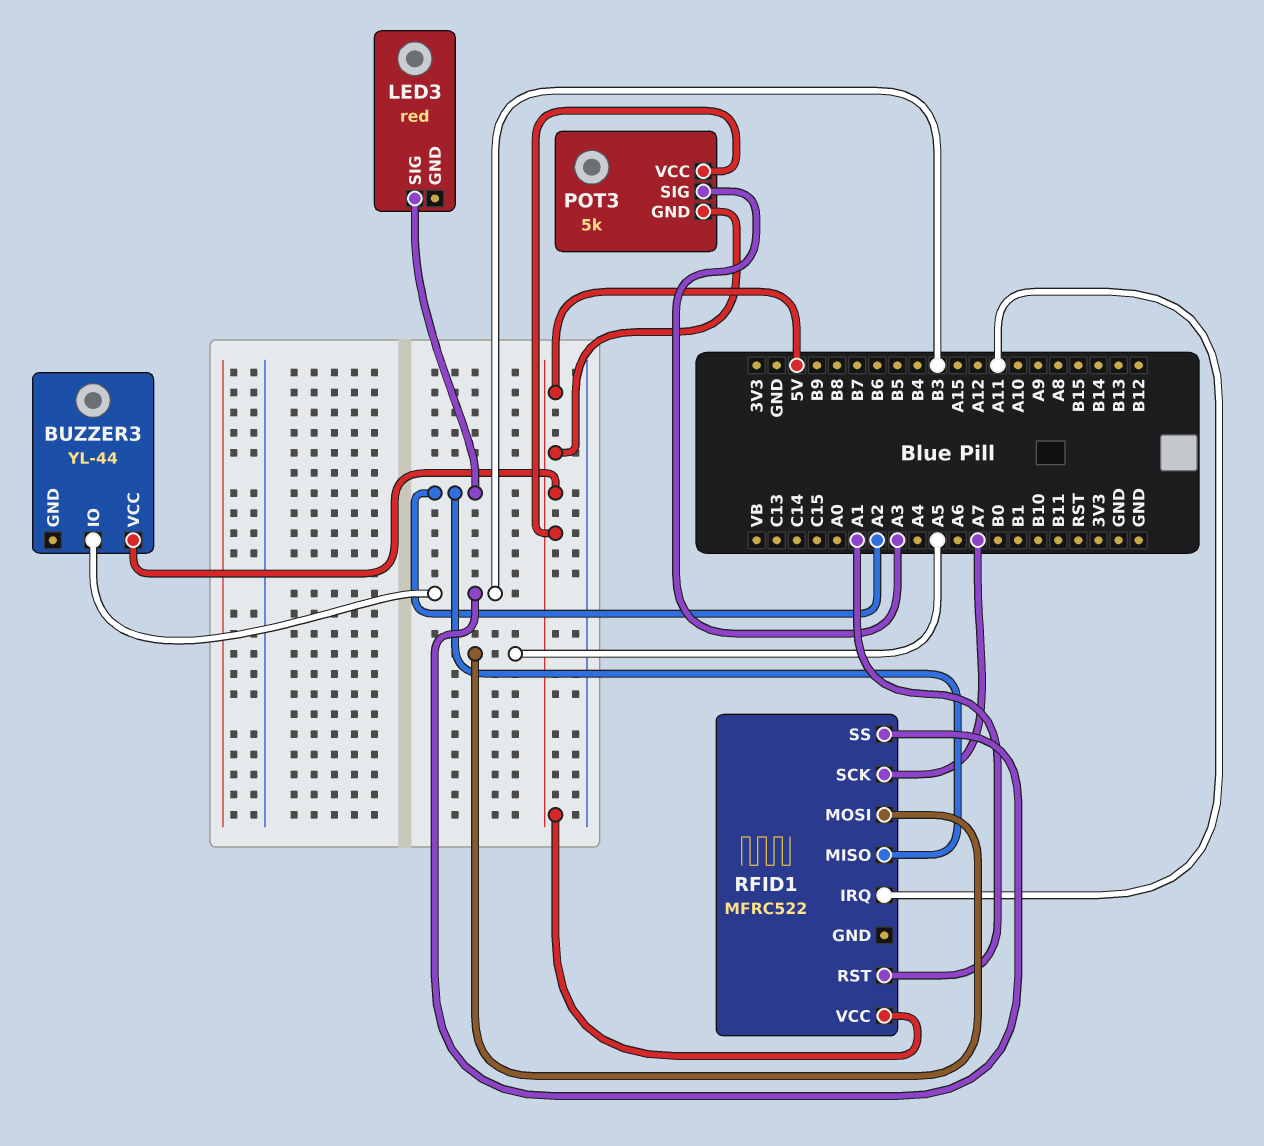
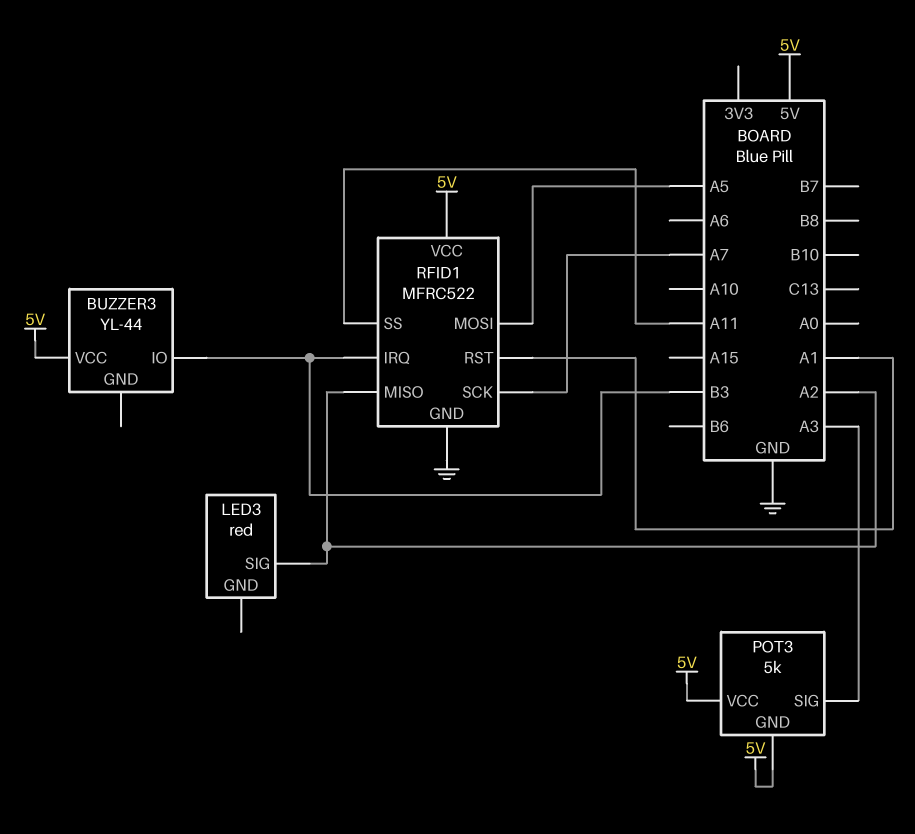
RFID1 pin GND: none -> GND
RFID1 pin IRQ: A11 -> B3
RFID1 pin SS: B3 -> A11

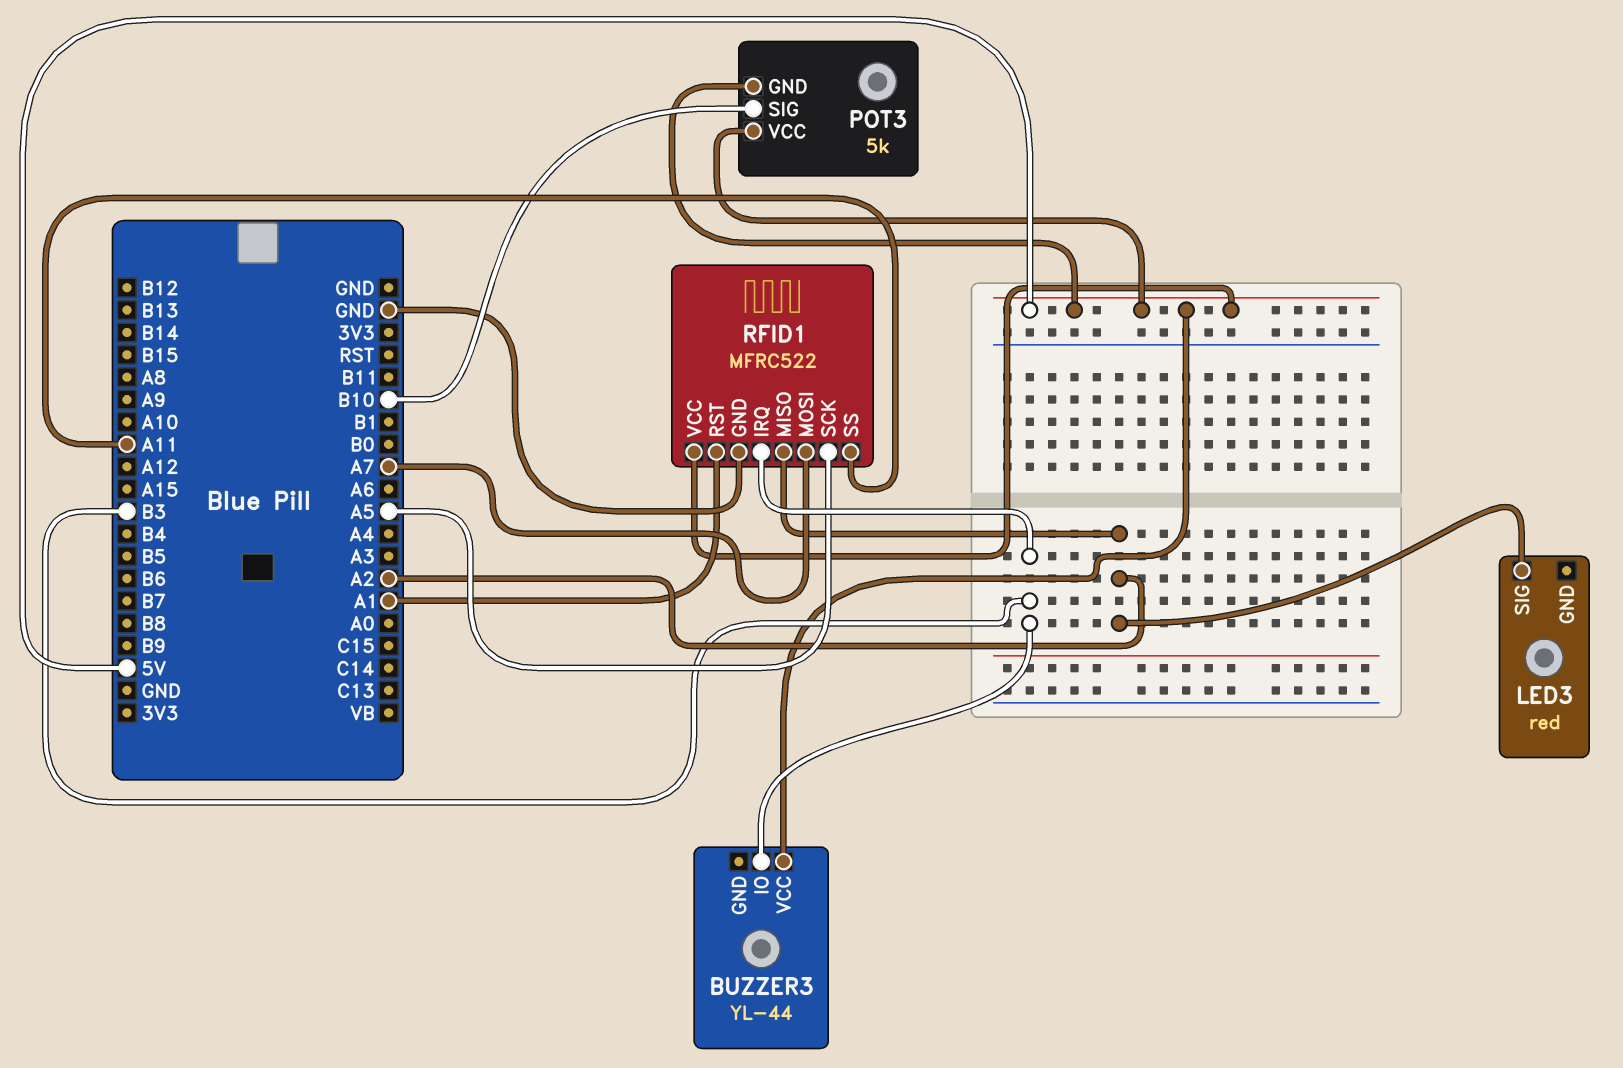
POT3 pin SIG: A3 -> B10
RFID1 pin MOSI: A5 -> A7
RFID1 pin SCK: A7 -> A5

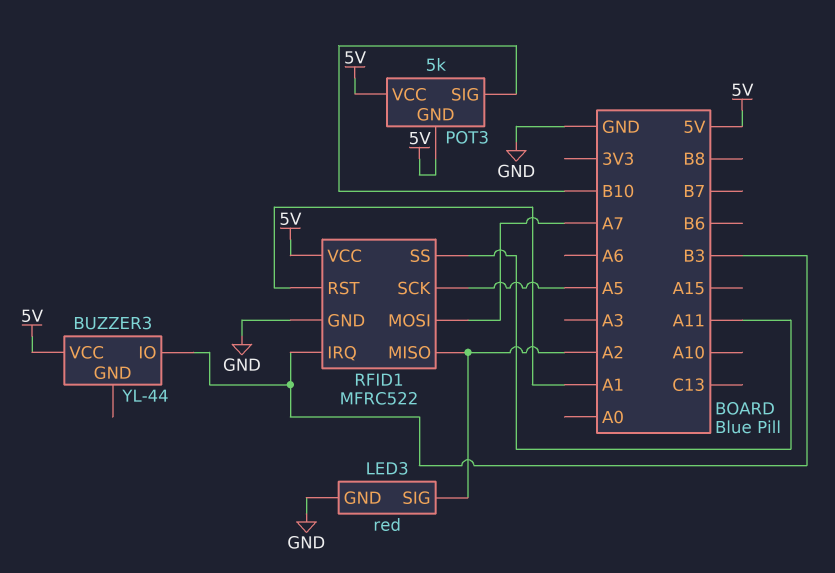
LED3 pin GND: none -> GND

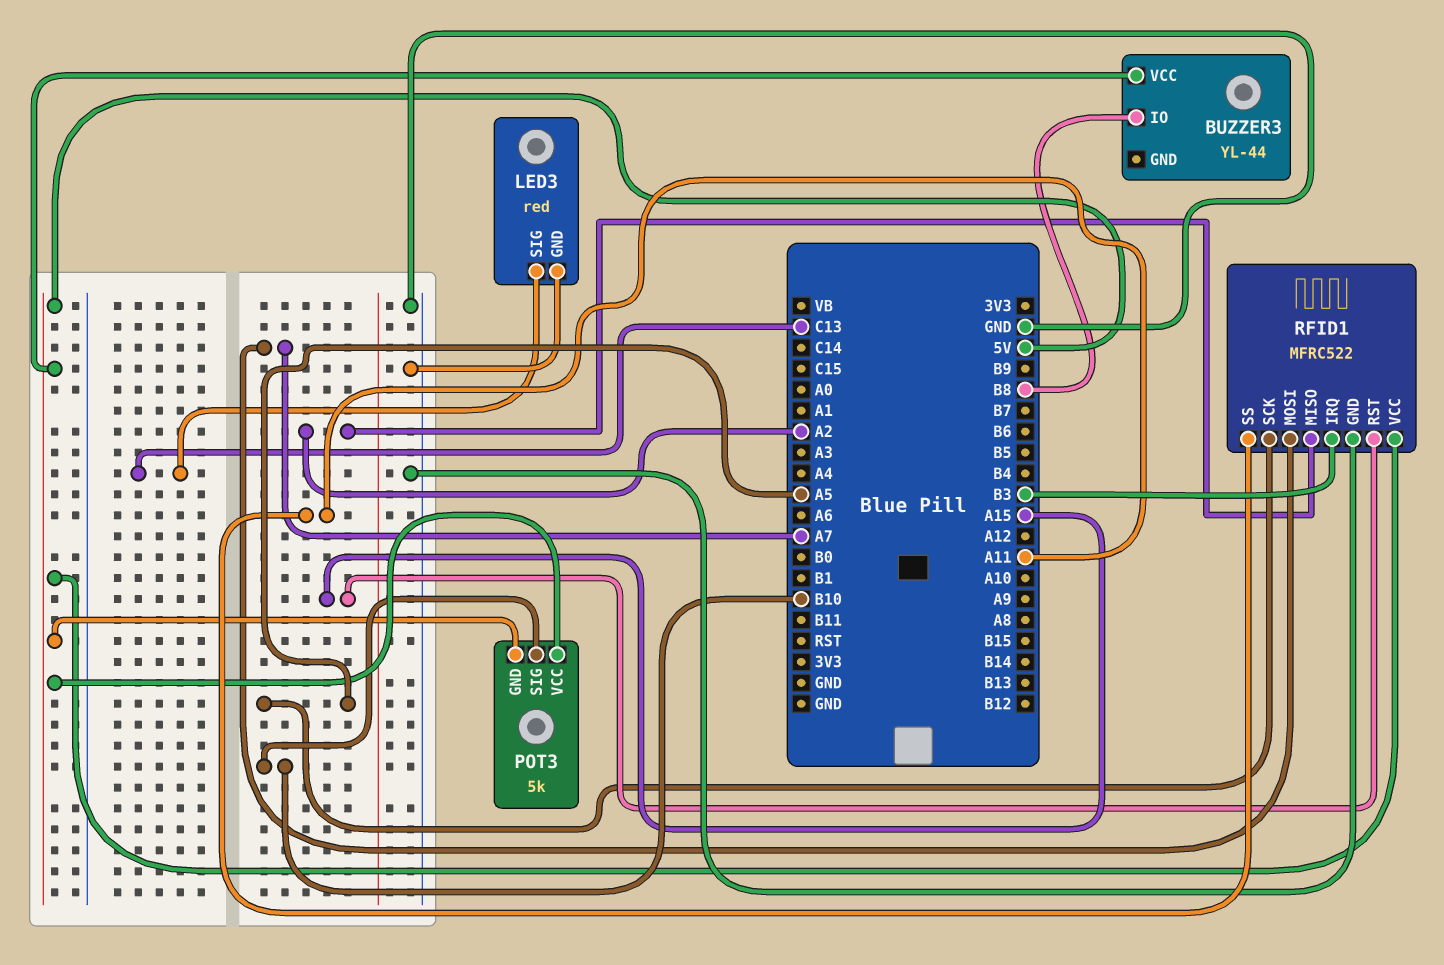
BUZZER3 pin IO: B3 -> B8
LED3 pin SIG: A2 -> C13
RFID1 pin RST: A1 -> A15

